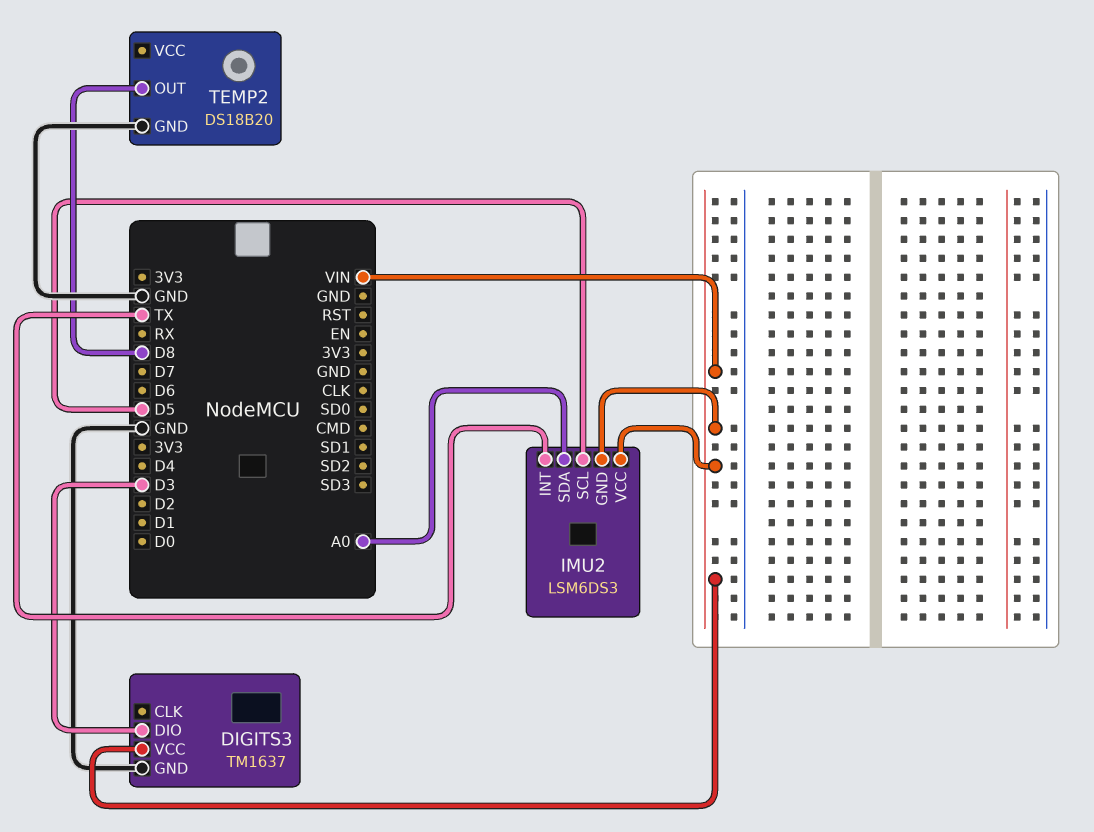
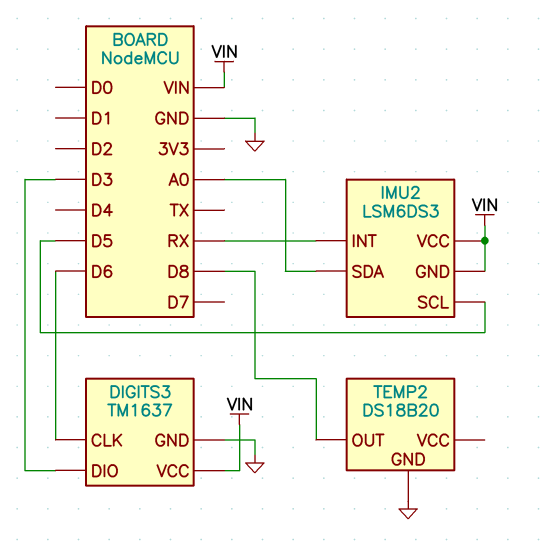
DIGITS3 pin CLK: none -> D6
IMU2 pin INT: TX -> RX

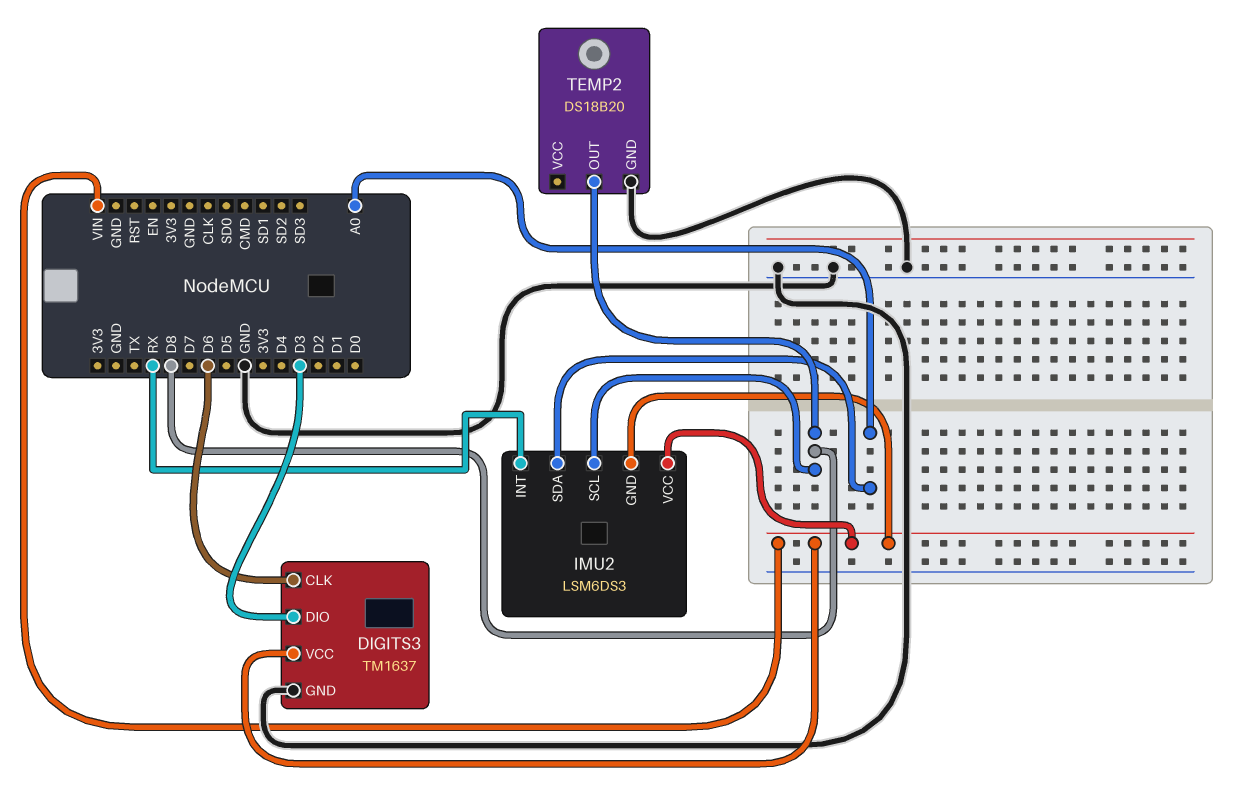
IMU2 pin SCL: D5 -> D8

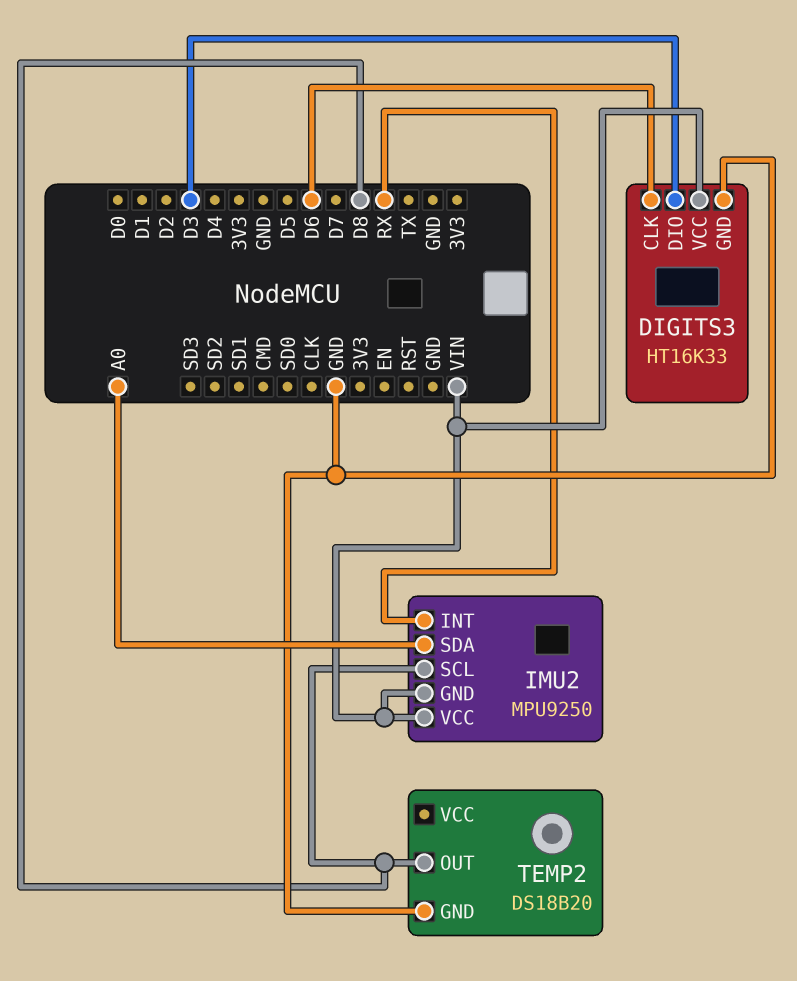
DIGITS3: TM1637 -> HT16K33
IMU2: LSM6DS3 -> MPU9250

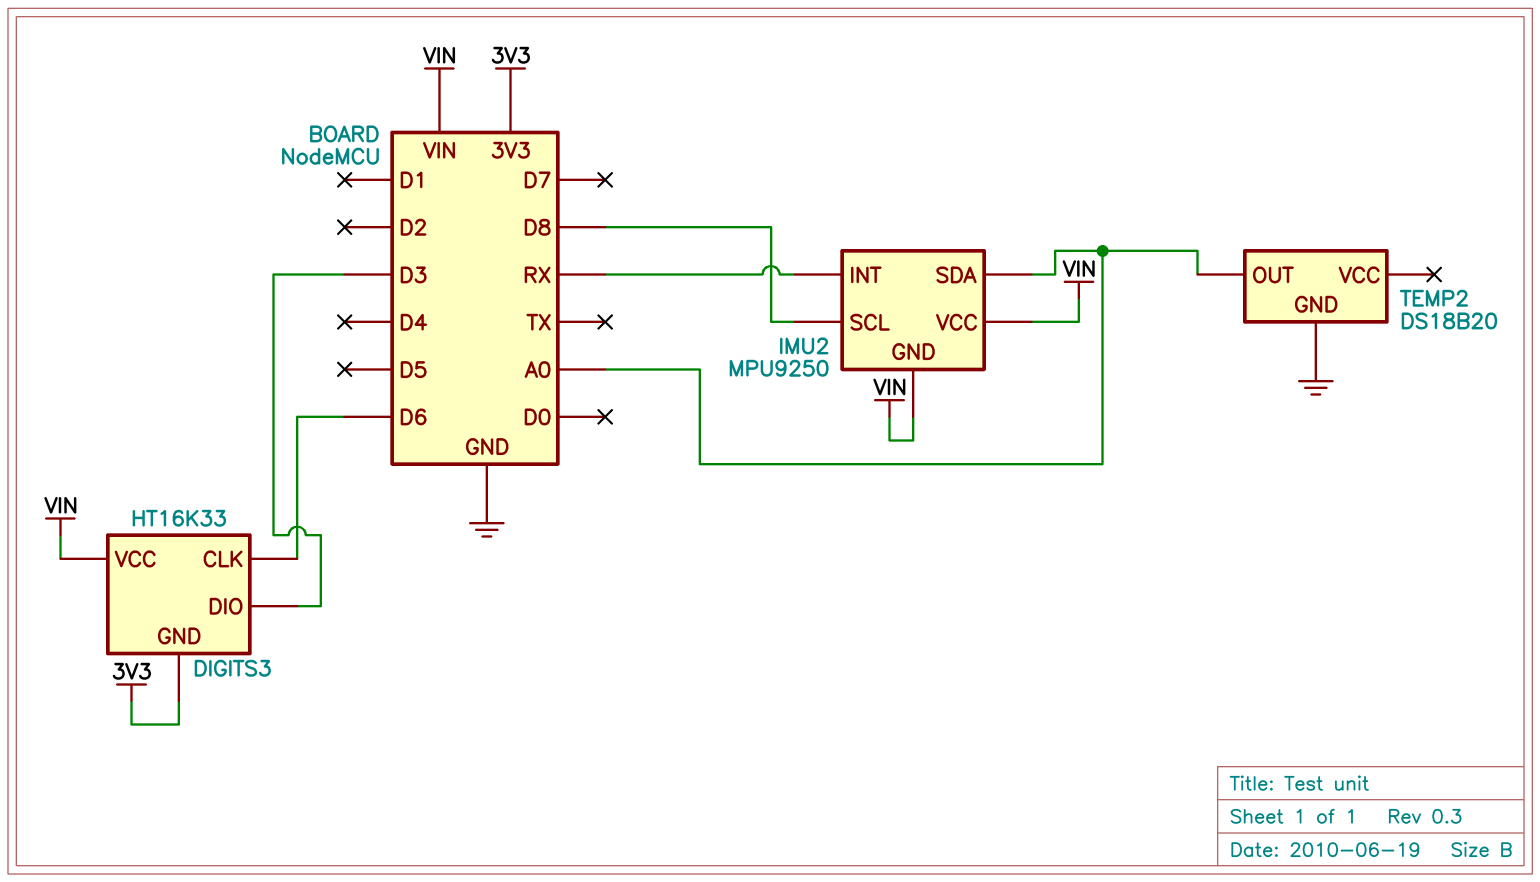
DIGITS3 pin GND: GND -> 3V3
TEMP2 pin OUT: D8 -> A0

